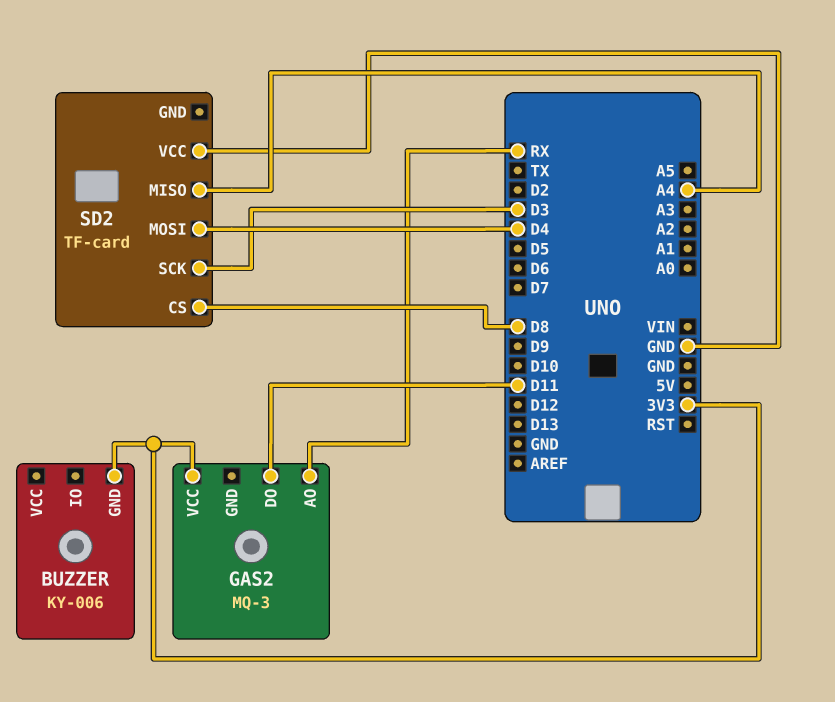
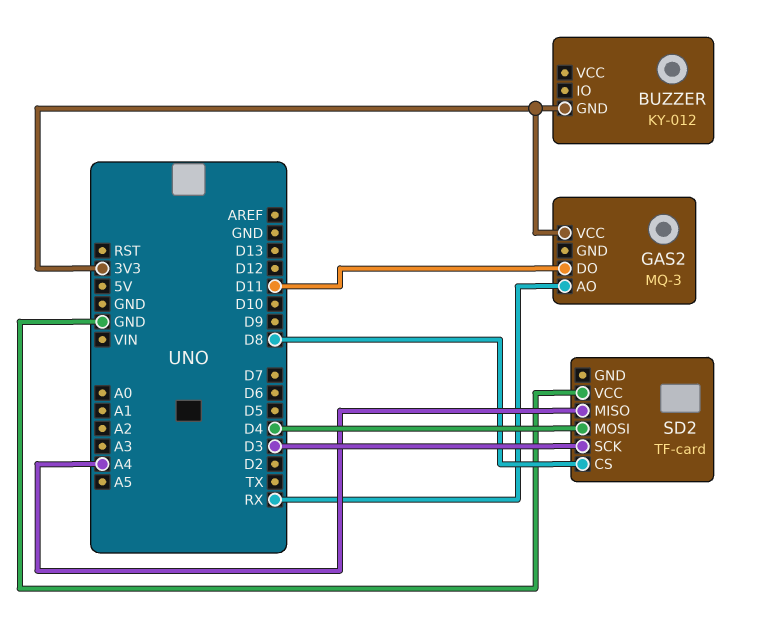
BUZZER: KY-006 -> KY-012

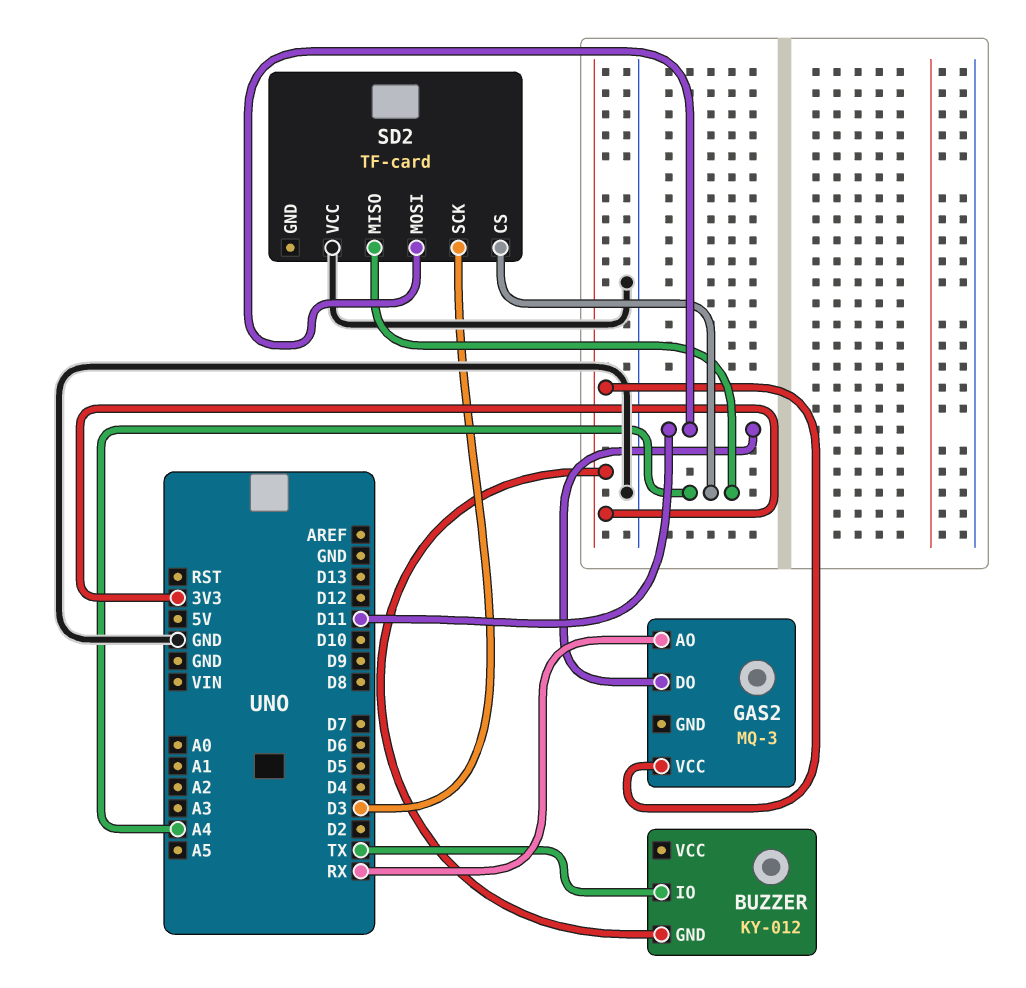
BUZZER pin IO: none -> TX
SD2 pin CS: D8 -> A4
SD2 pin MOSI: D4 -> D11

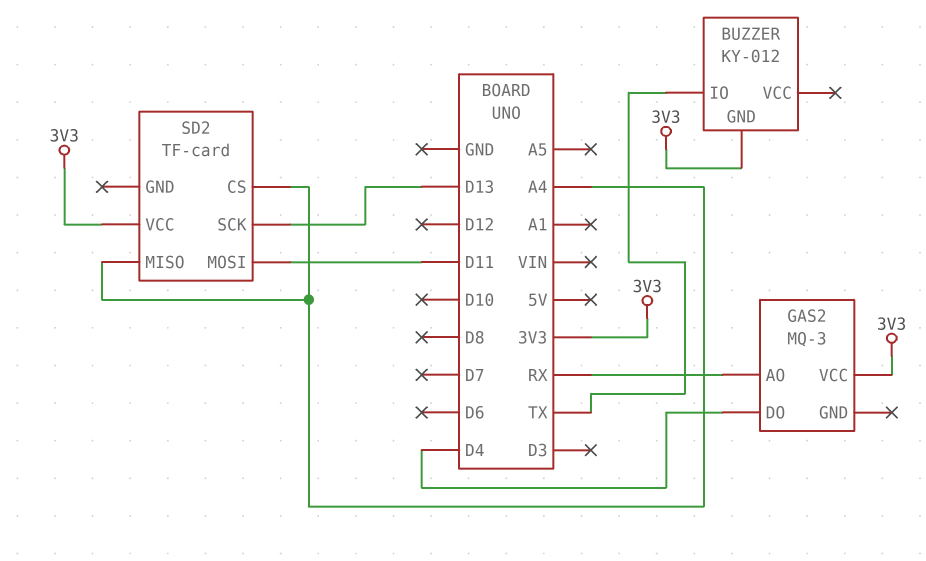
GAS2 pin DO: D11 -> D4
SD2 pin SCK: D3 -> D13
SD2 pin VCC: GND -> 3V3

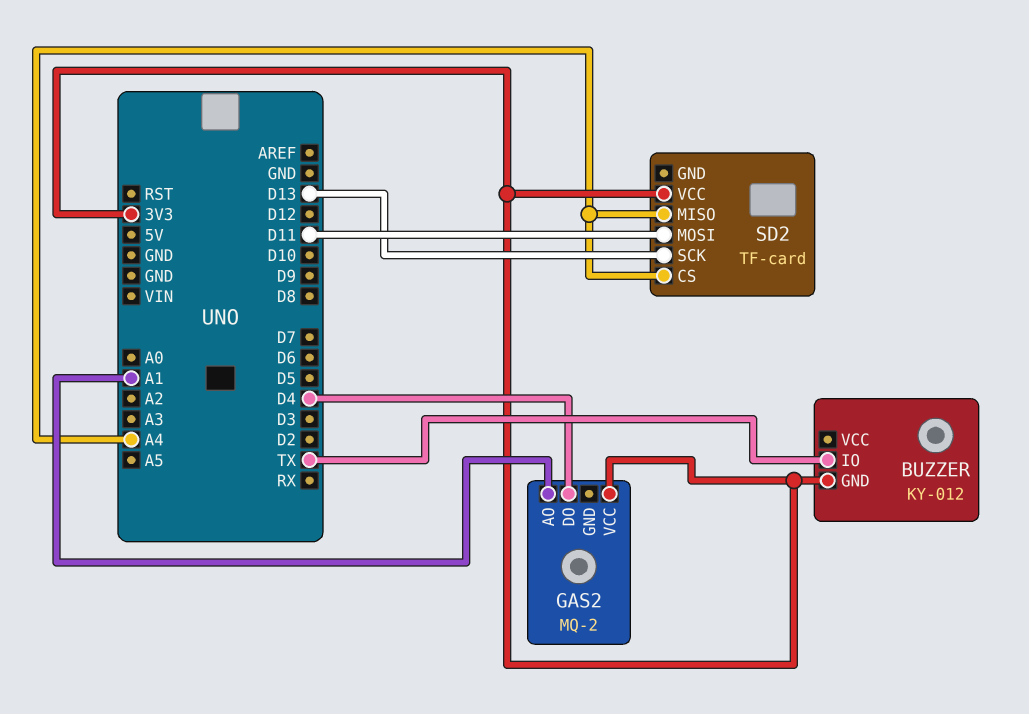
GAS2: MQ-3 -> MQ-2
GAS2 pin AO: RX -> A1

